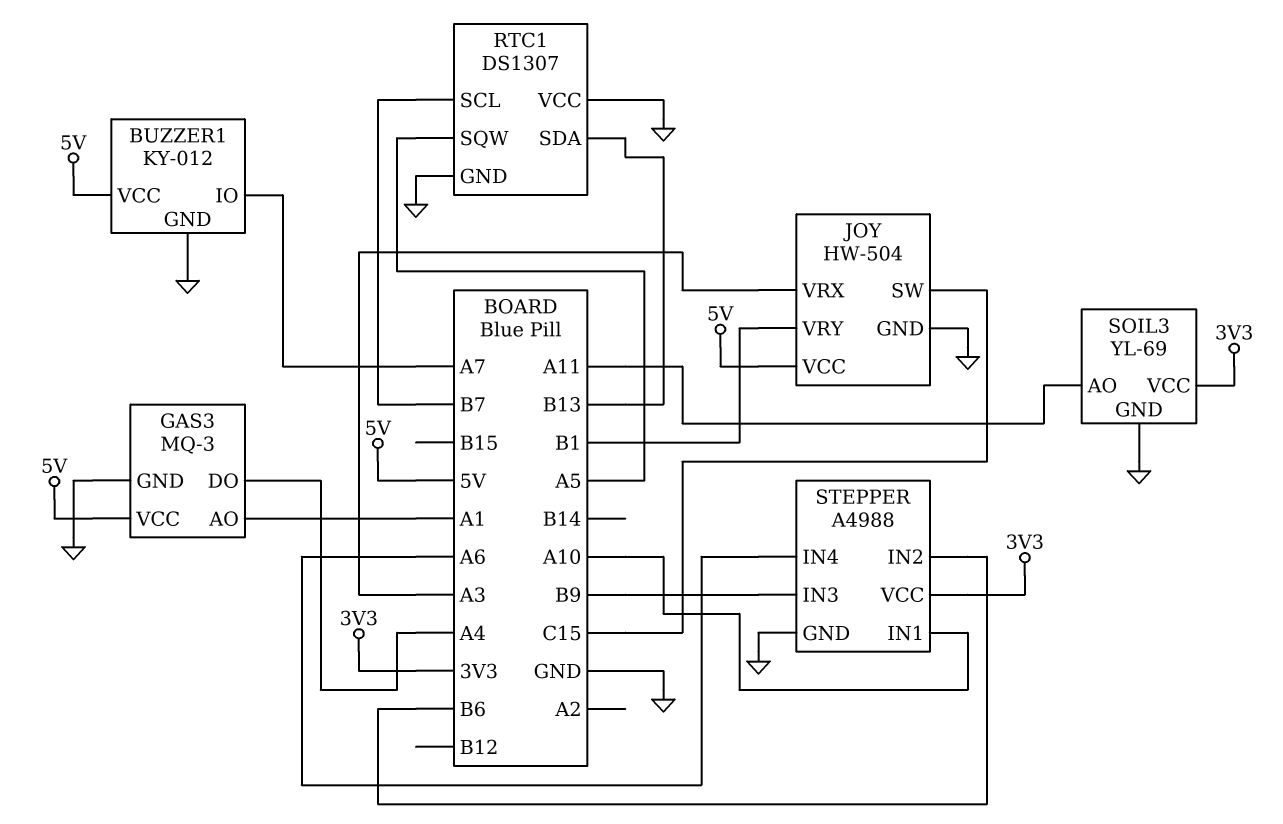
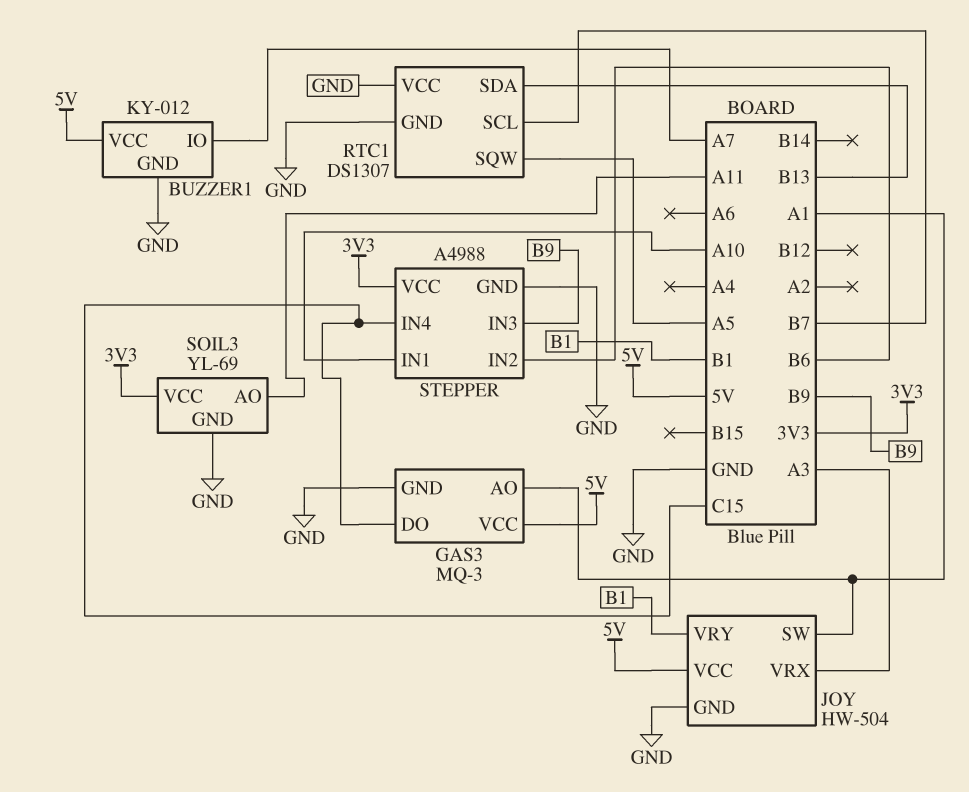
GAS3 pin DO: A4 -> C15
JOY pin SW: C15 -> A1
STEPPER pin IN4: A6 -> C15

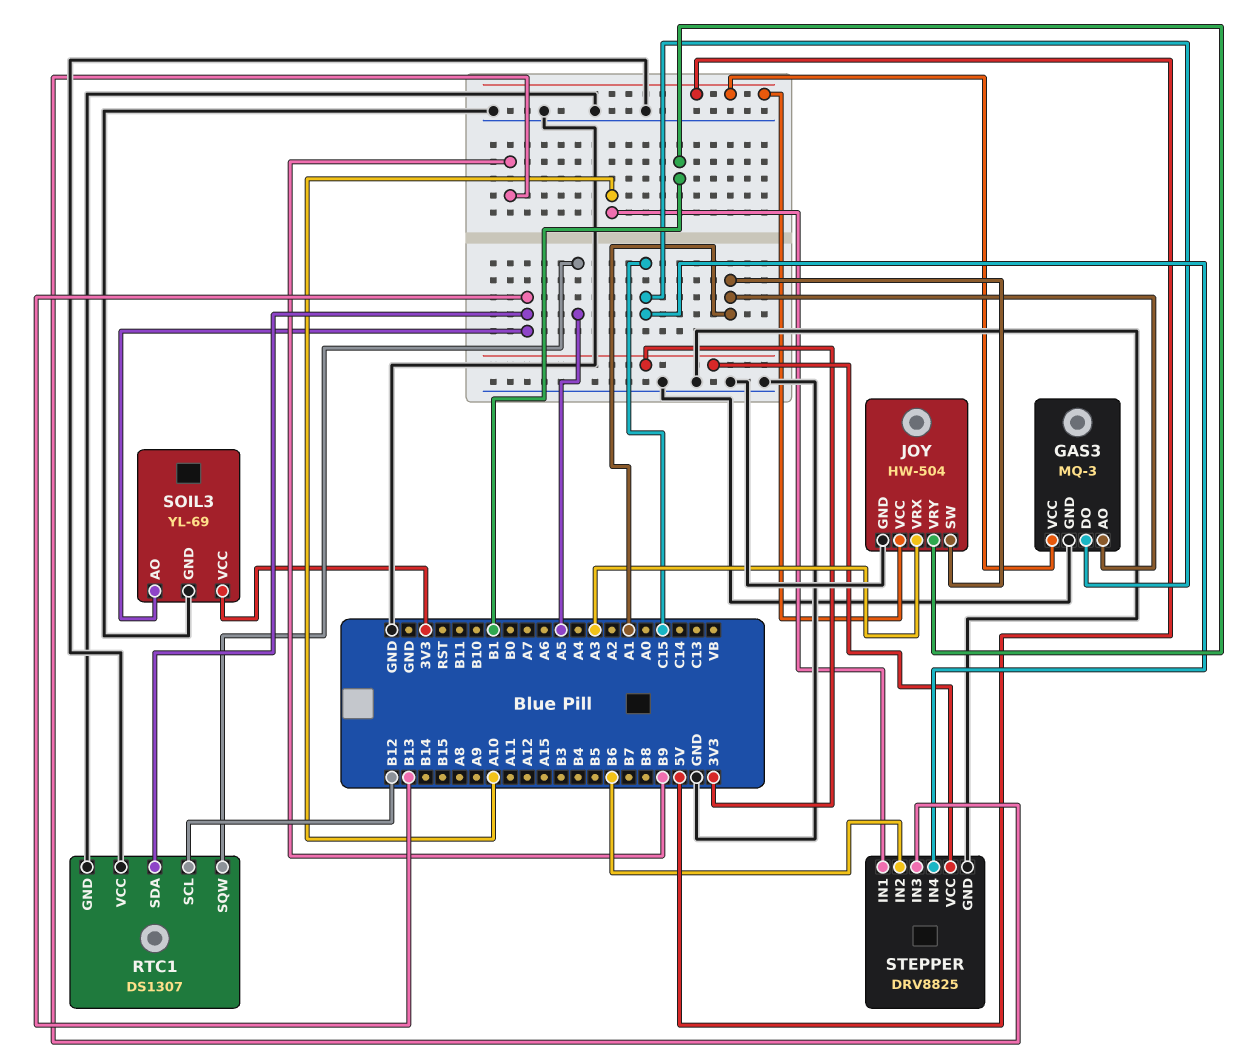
BUZZER1: KY-012 -> none
BUZZER1 pin GND: GND -> none
BUZZER1 pin IO: A7 -> none
BUZZER1 pin VCC: 5V -> none
RTC1 pin SCL: B7 -> B12
SOIL3 pin AO: A11 -> B13
STEPPER: A4988 -> DRV8825

